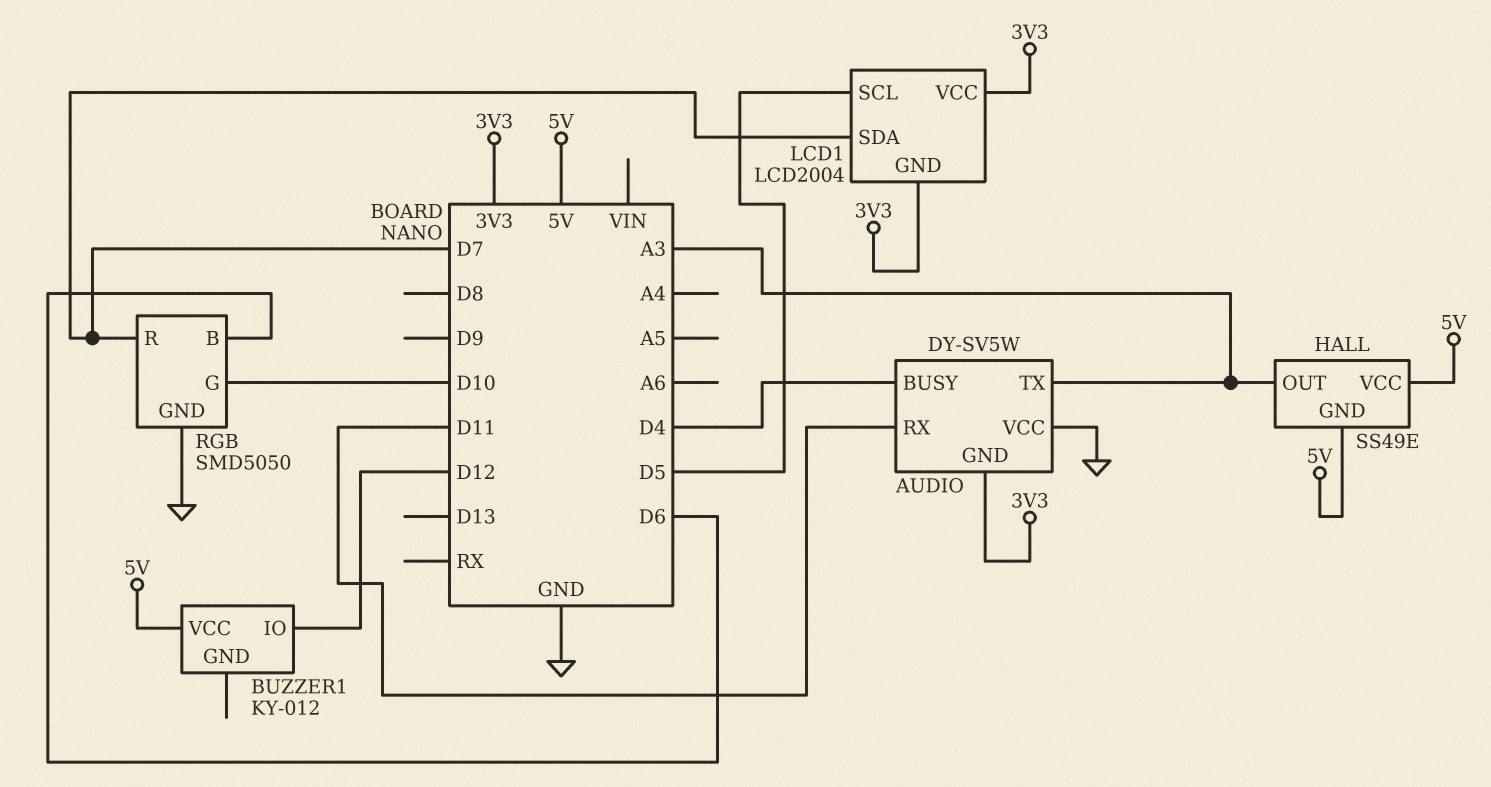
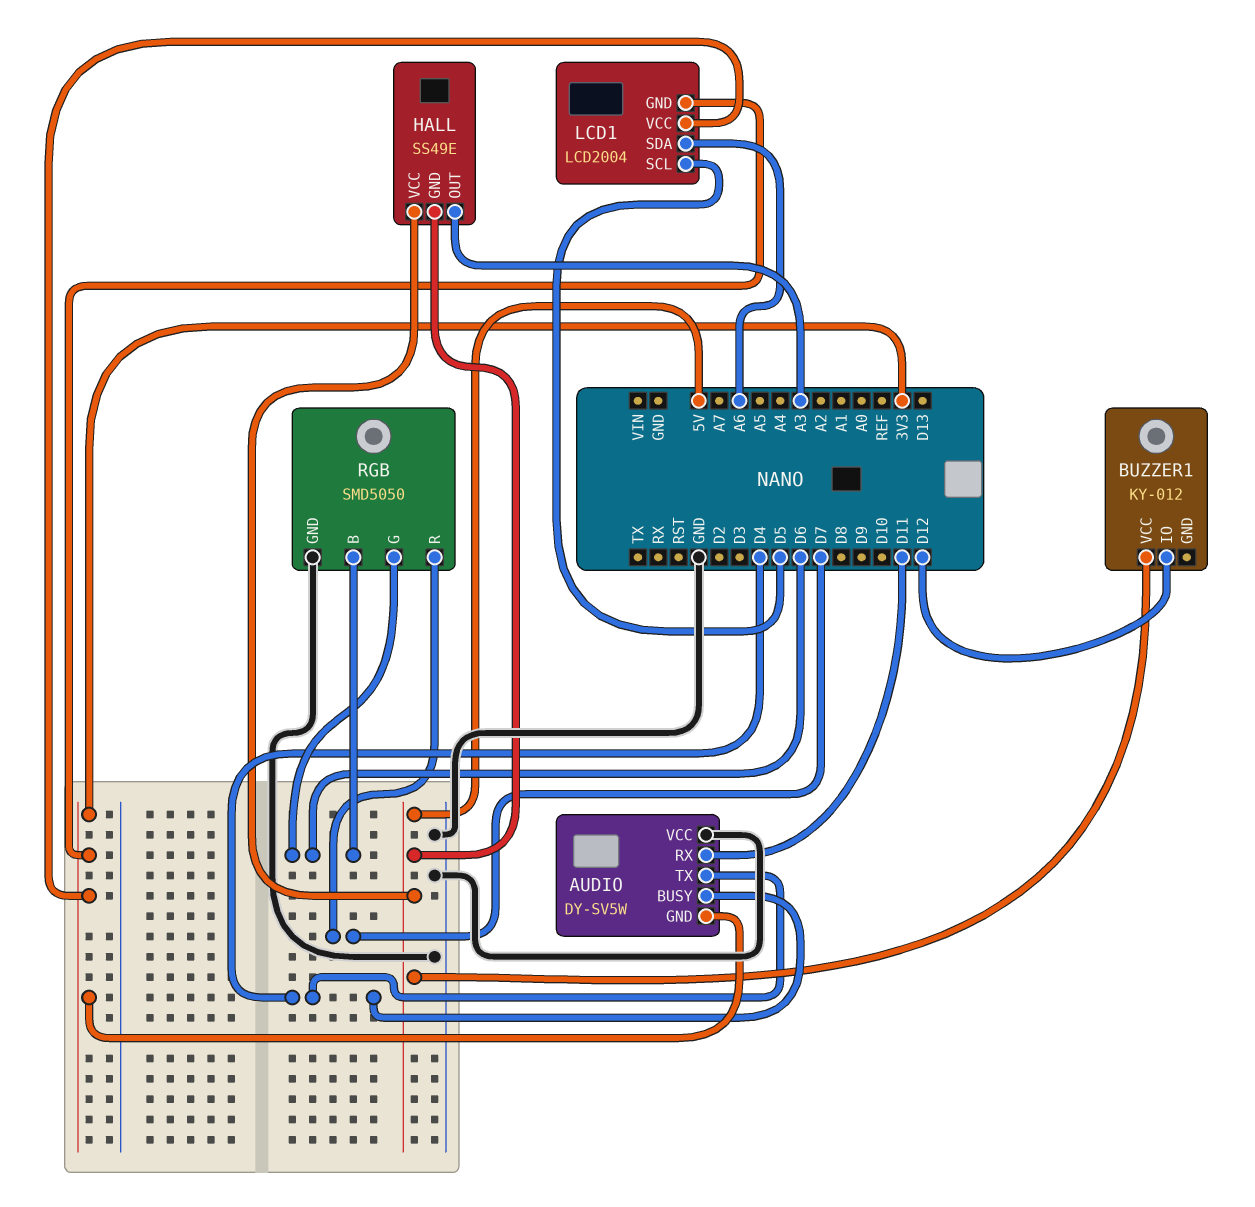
AUDIO pin TX: A3 -> D4
LCD1 pin SDA: D7 -> A6
RGB pin G: D10 -> D6

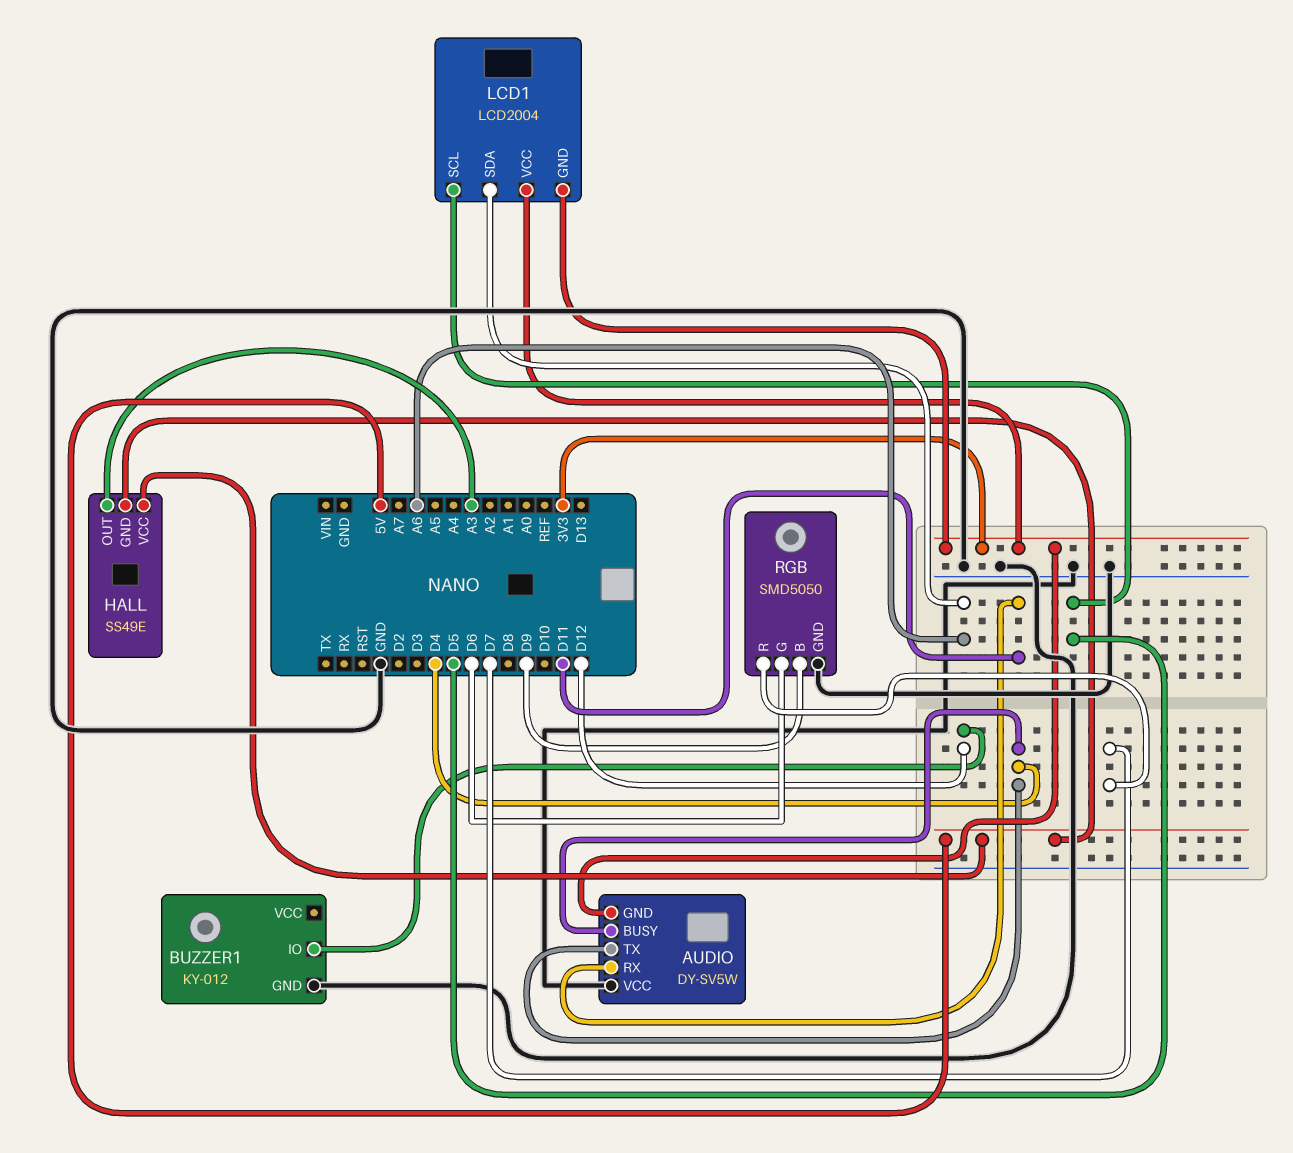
BUZZER1 pin GND: none -> GND
BUZZER1 pin VCC: 5V -> none
RGB pin B: D6 -> D9

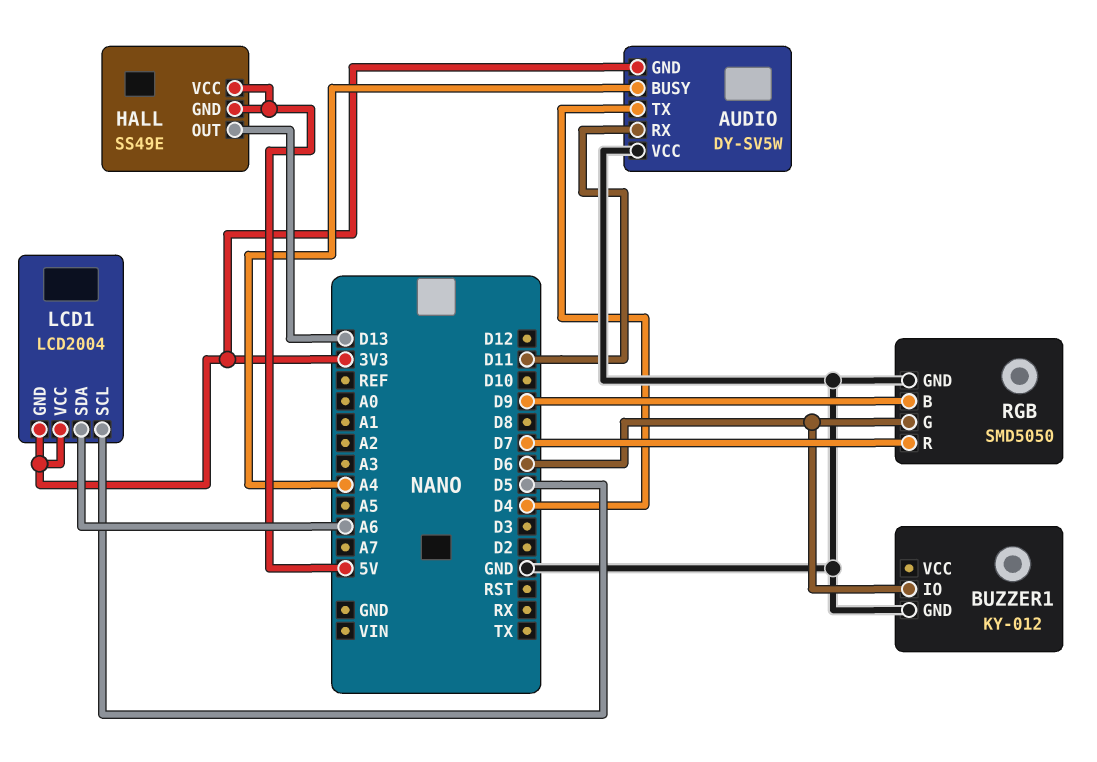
AUDIO pin BUSY: D4 -> A4
BUZZER1 pin IO: D12 -> D6
HALL pin OUT: A3 -> D13

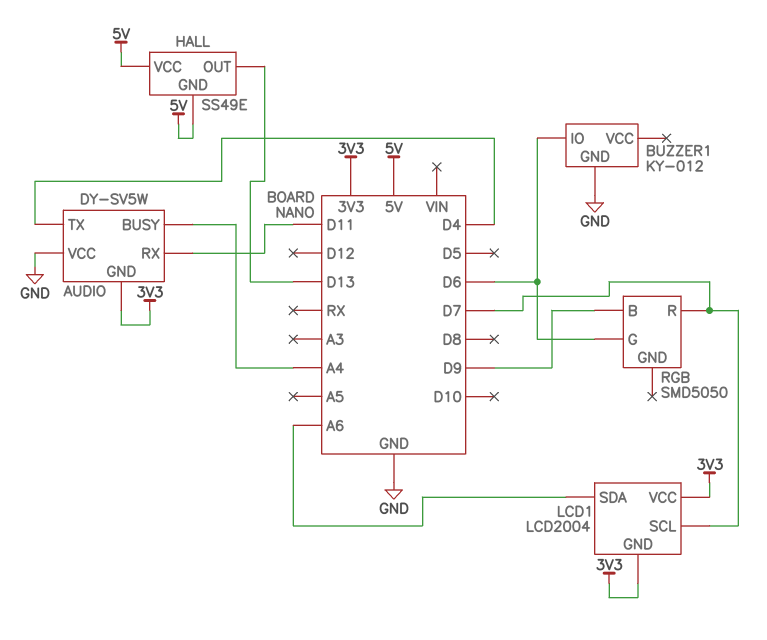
LCD1 pin SCL: D5 -> D7
RGB pin GND: GND -> none

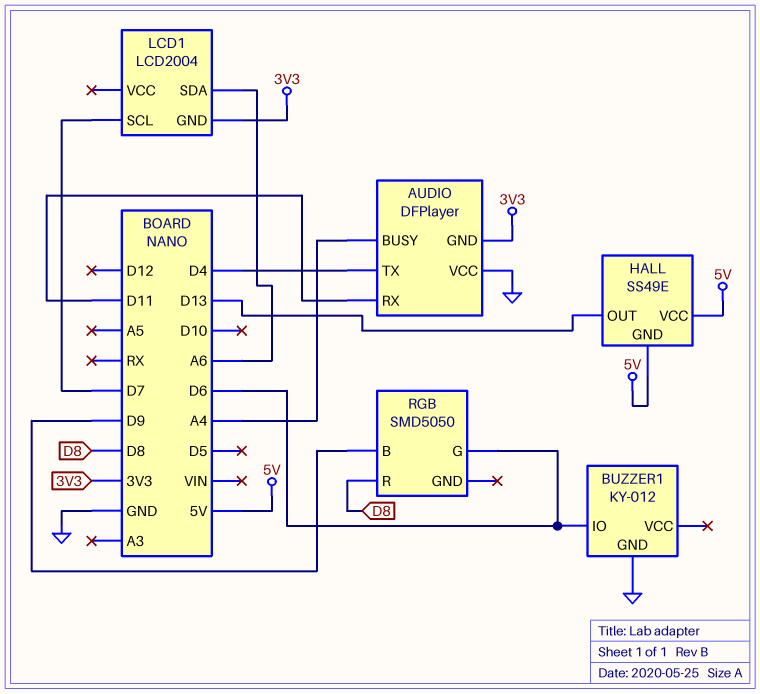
AUDIO: DY-SV5W -> DFPlayer
LCD1 pin VCC: 3V3 -> none
RGB pin R: D7 -> D8

